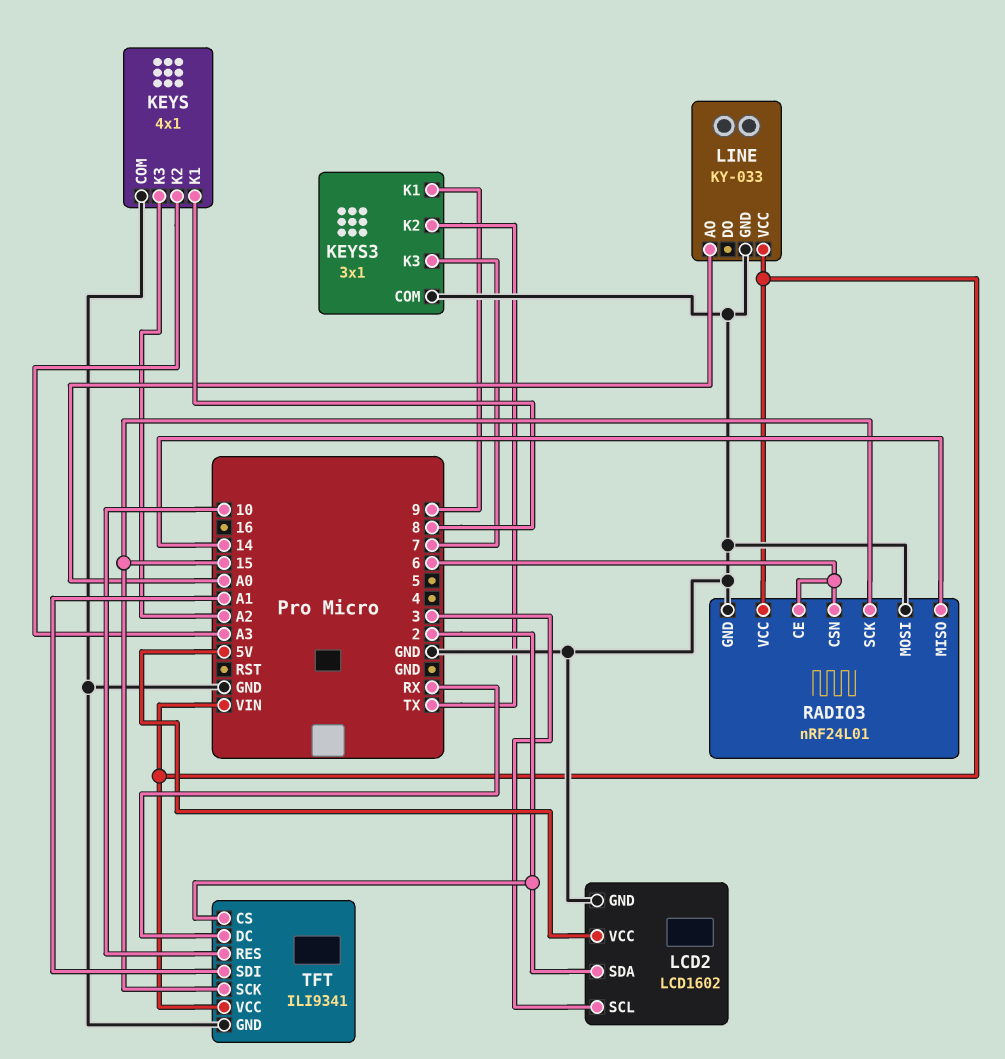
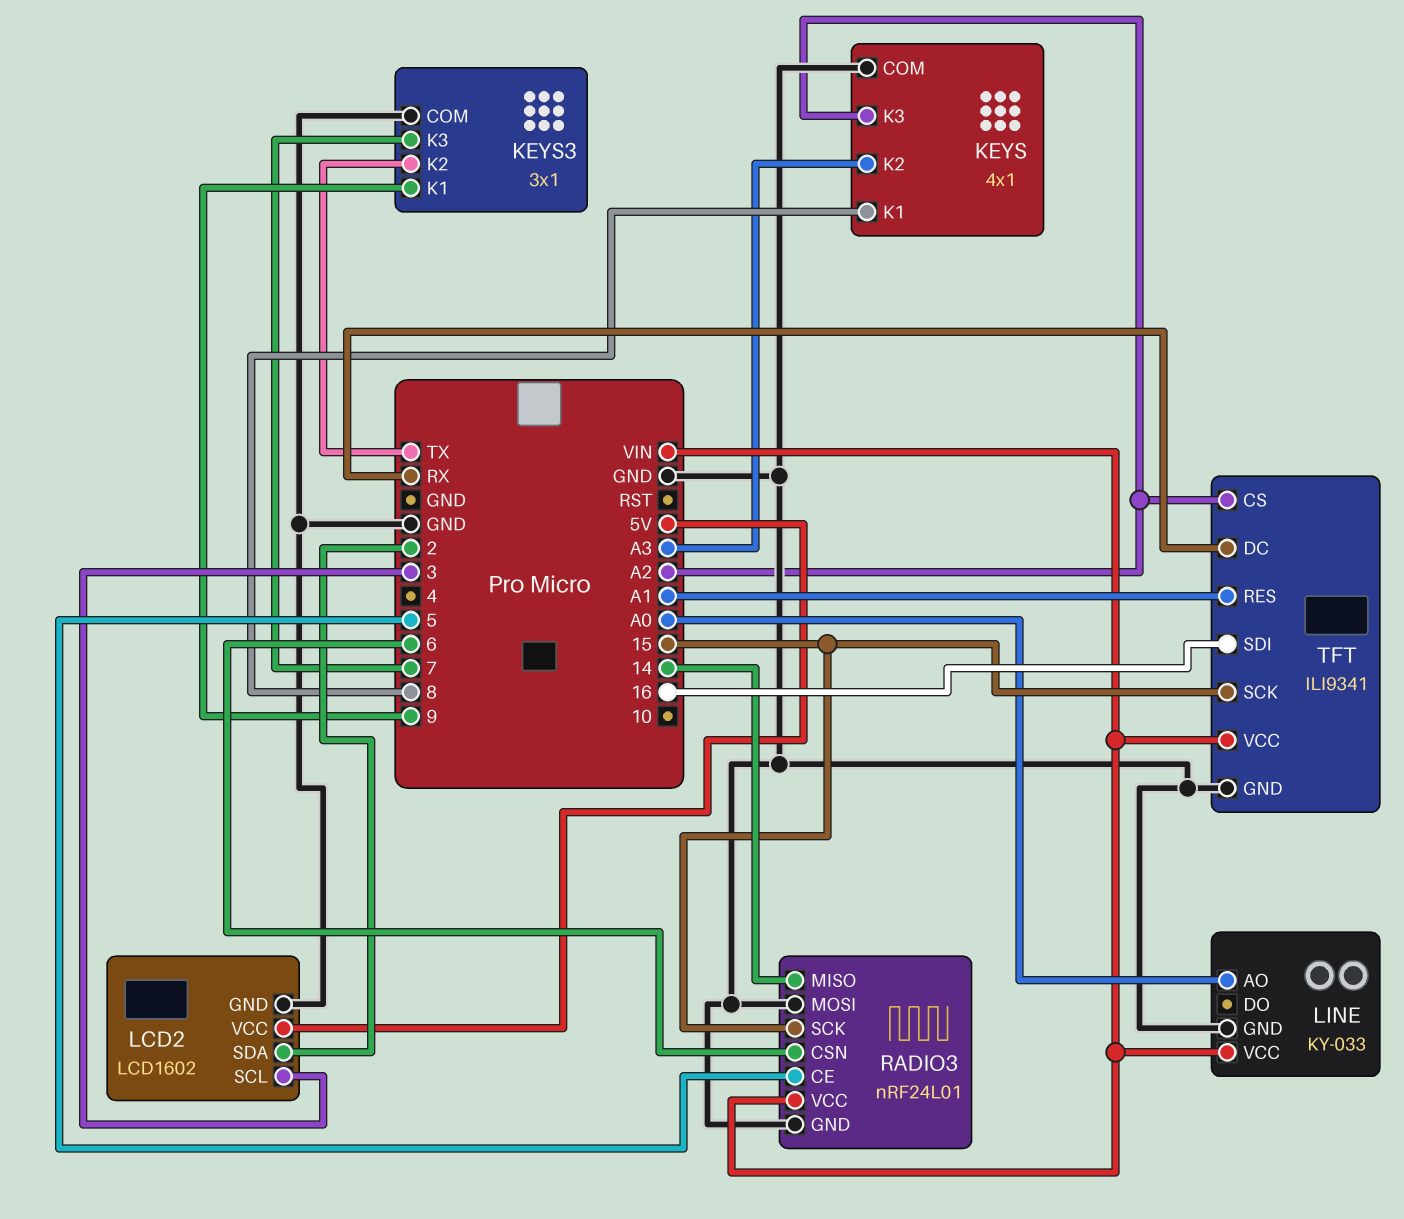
RADIO3 pin CE: 6 -> 5
TFT pin CS: 2 -> A2
TFT pin RES: 10 -> A1
TFT pin SDI: A1 -> 16

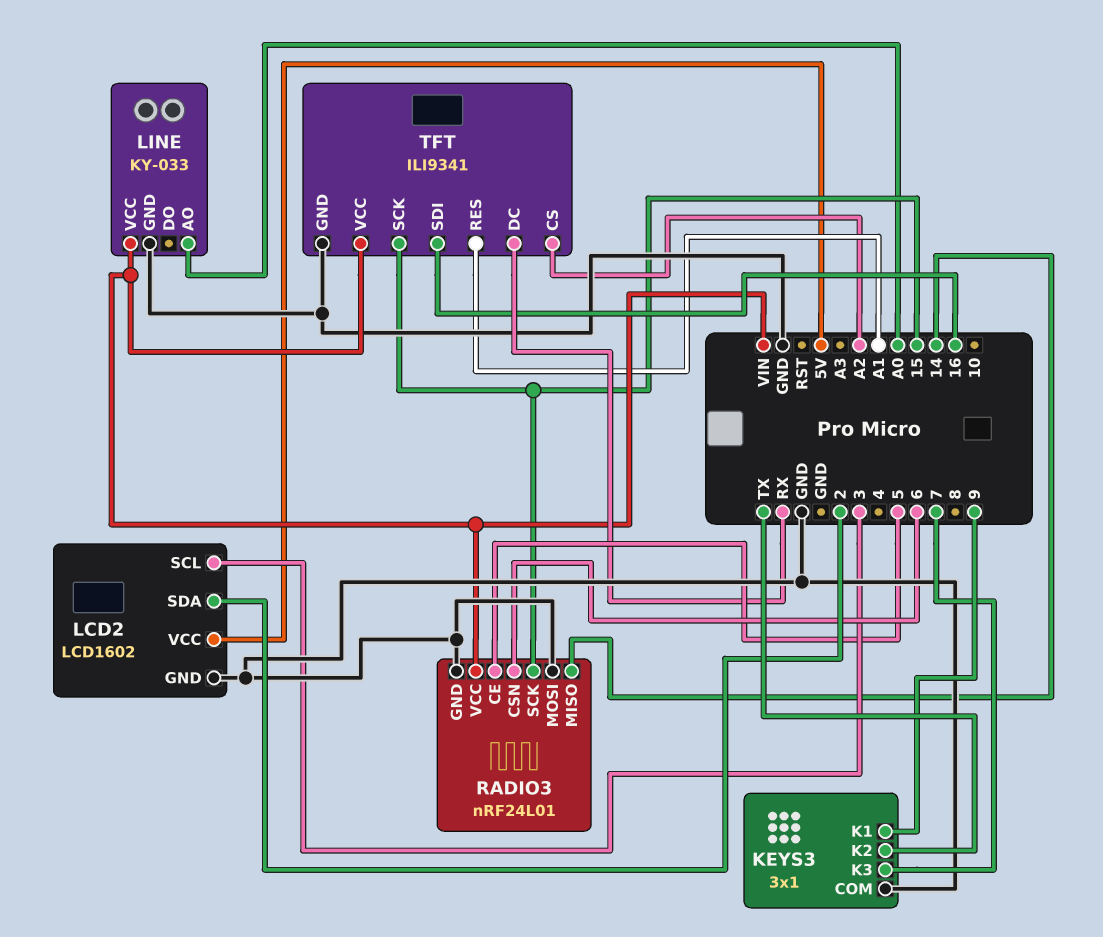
KEYS: 4x1 -> none
KEYS pin COM: GND -> none
KEYS pin K1: 8 -> none
KEYS pin K2: A3 -> none
KEYS pin K3: A2 -> none

